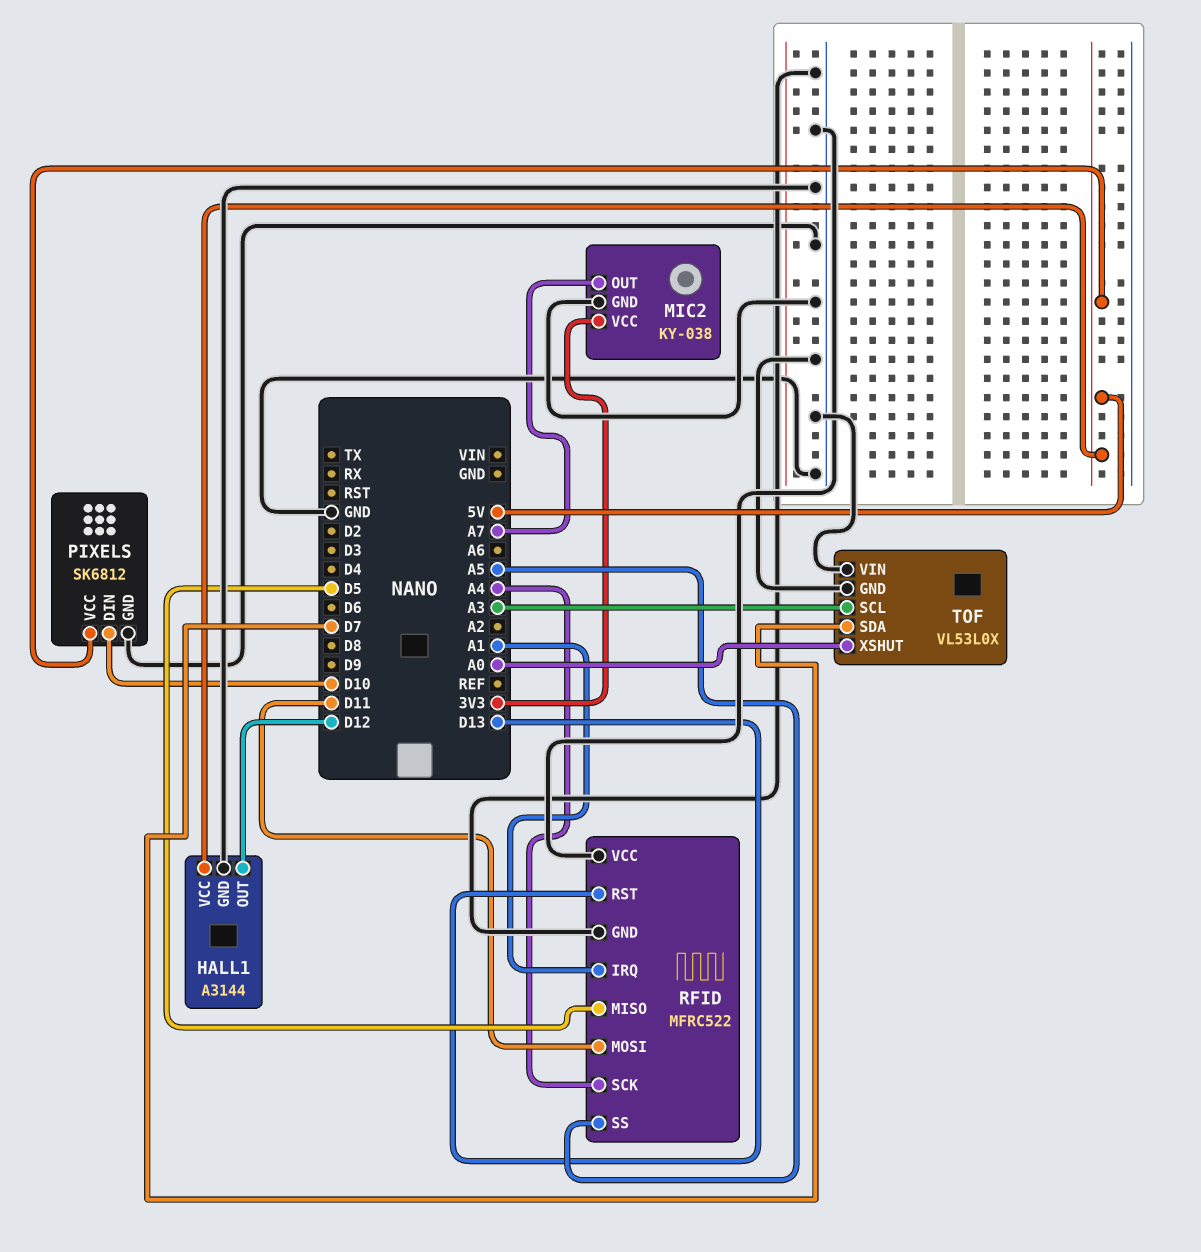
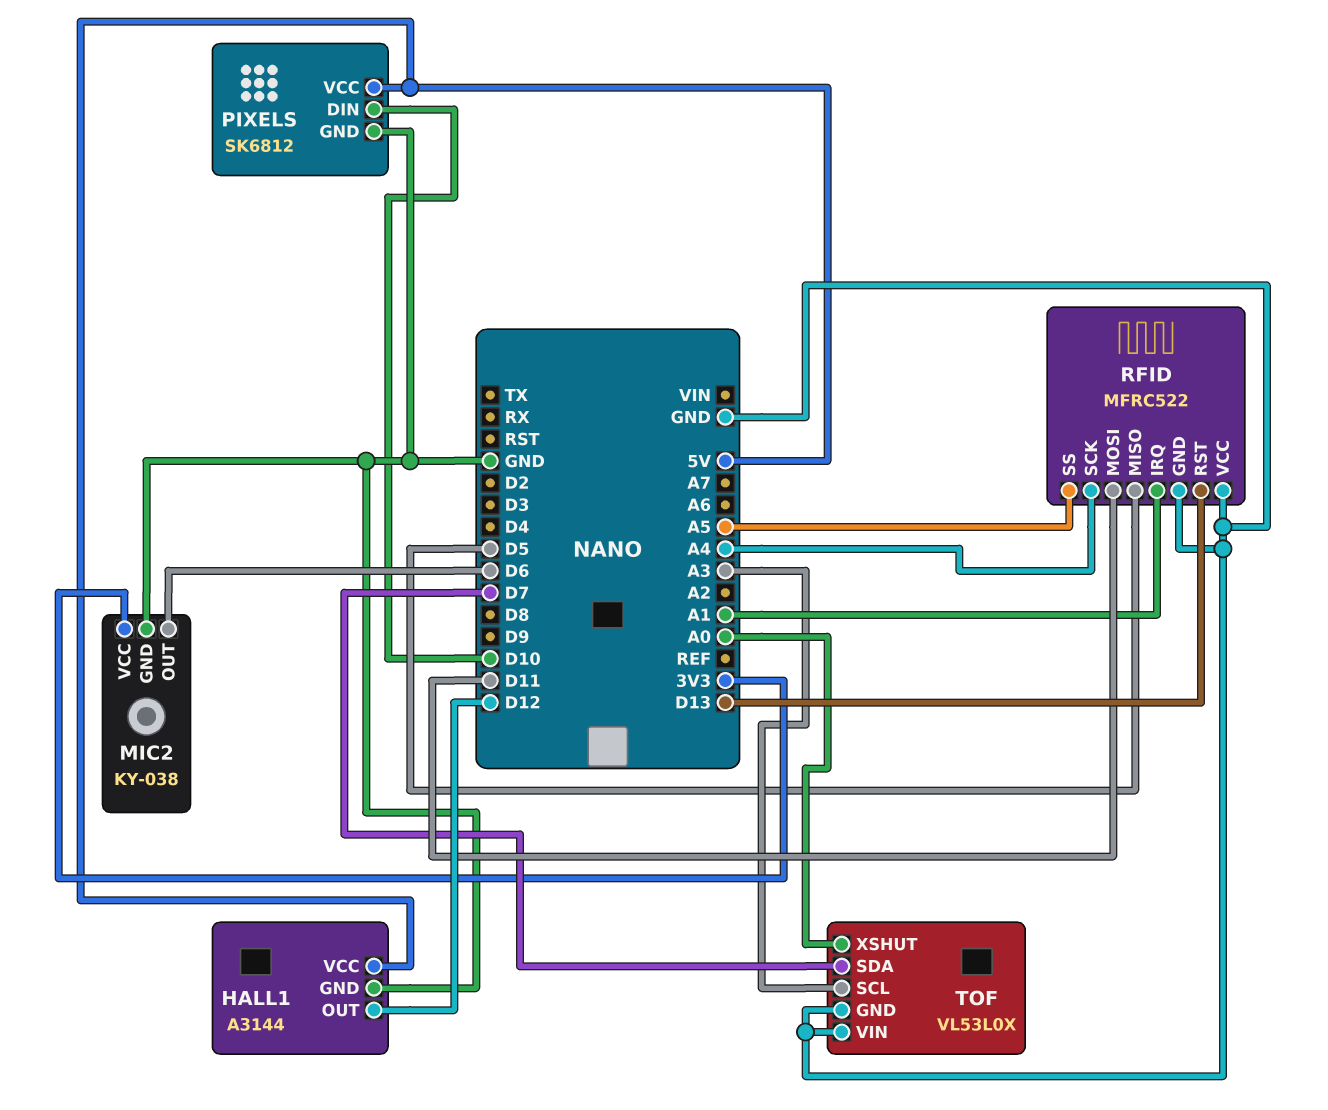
MIC2 pin OUT: A7 -> D6

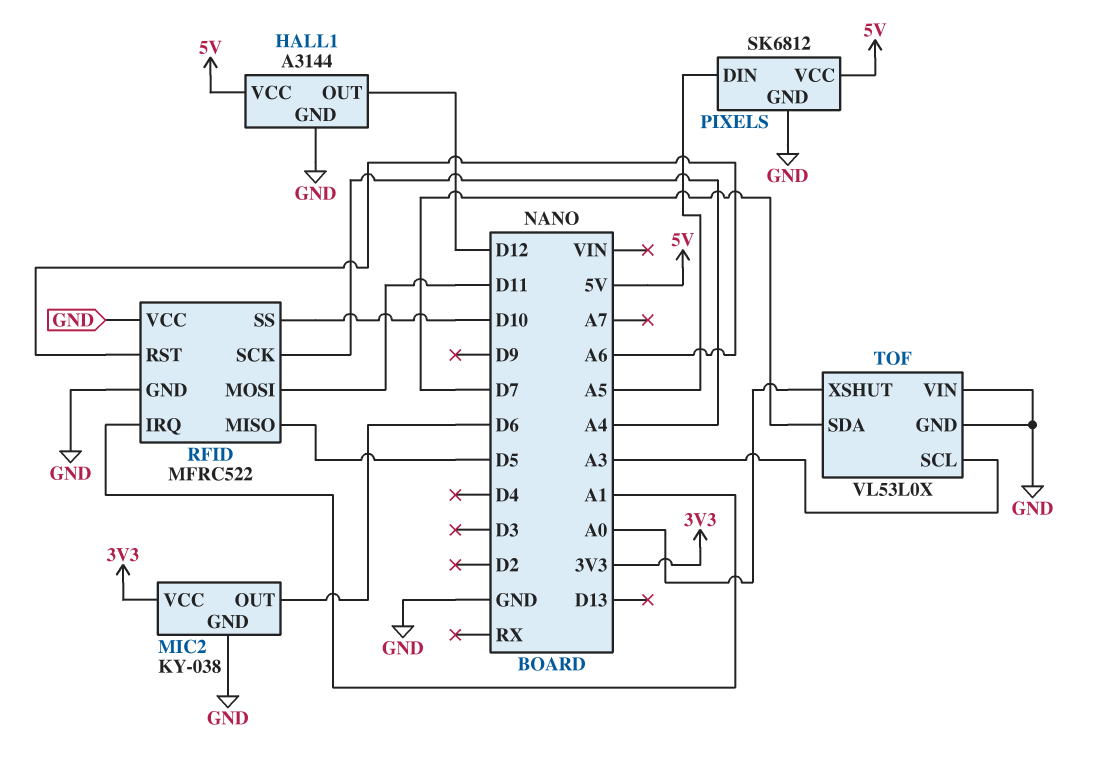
PIXELS pin DIN: D10 -> A5
RFID pin RST: D13 -> A6
RFID pin SS: A5 -> D10

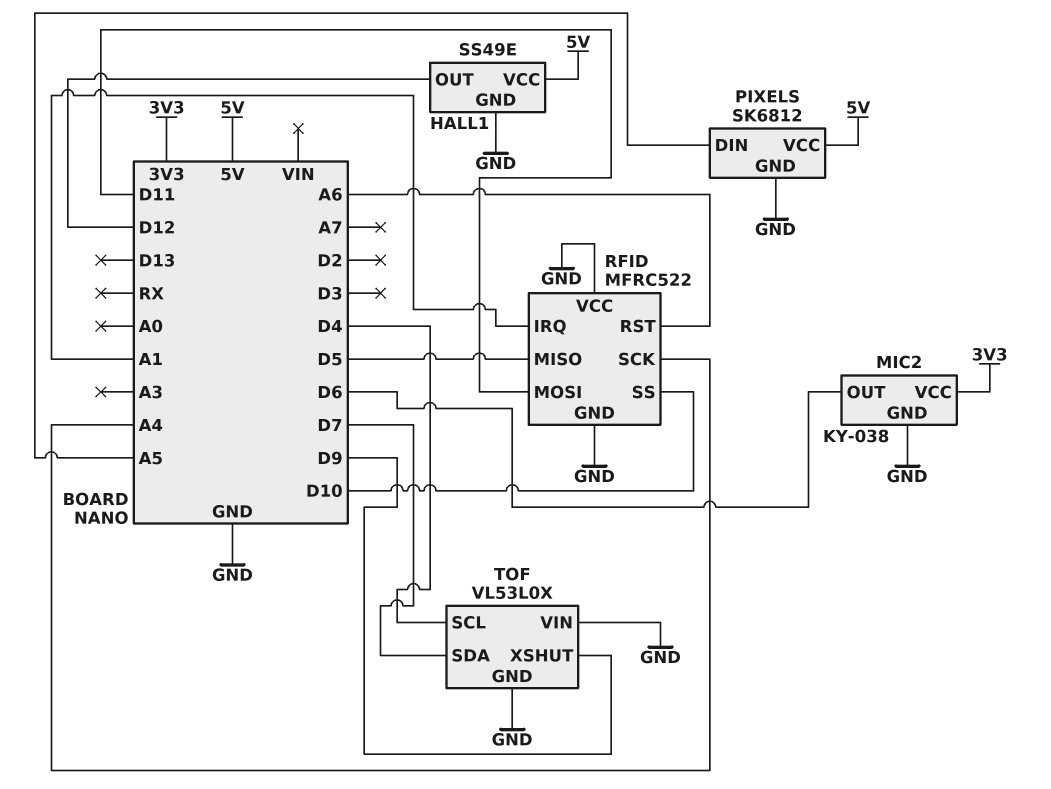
HALL1: A3144 -> SS49E
TOF pin SCL: A3 -> D4
TOF pin XSHUT: A0 -> D9

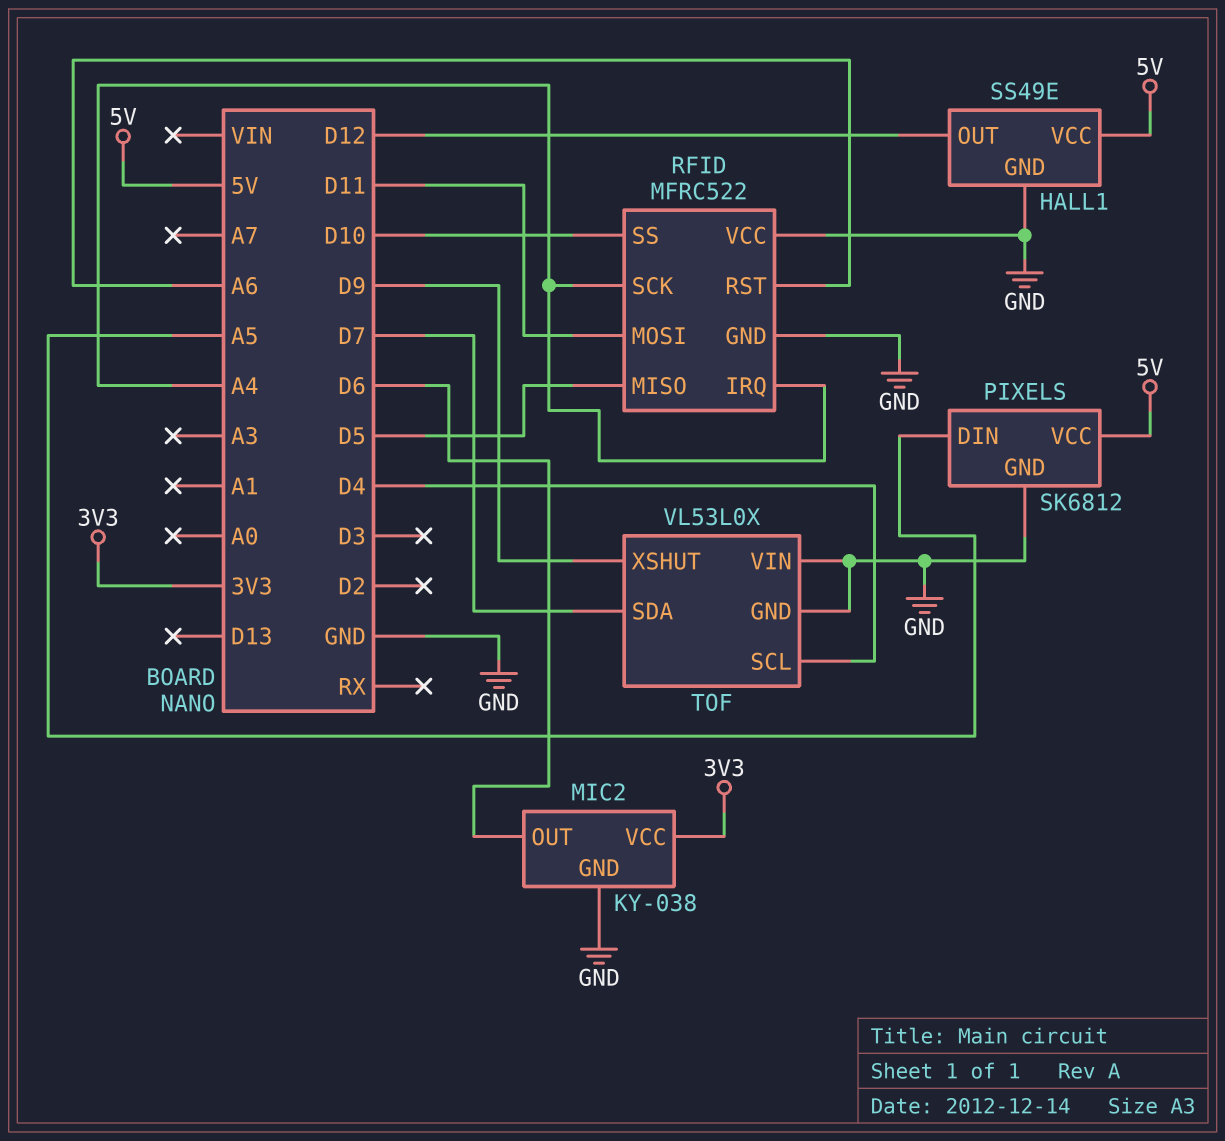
RFID pin IRQ: A1 -> A4

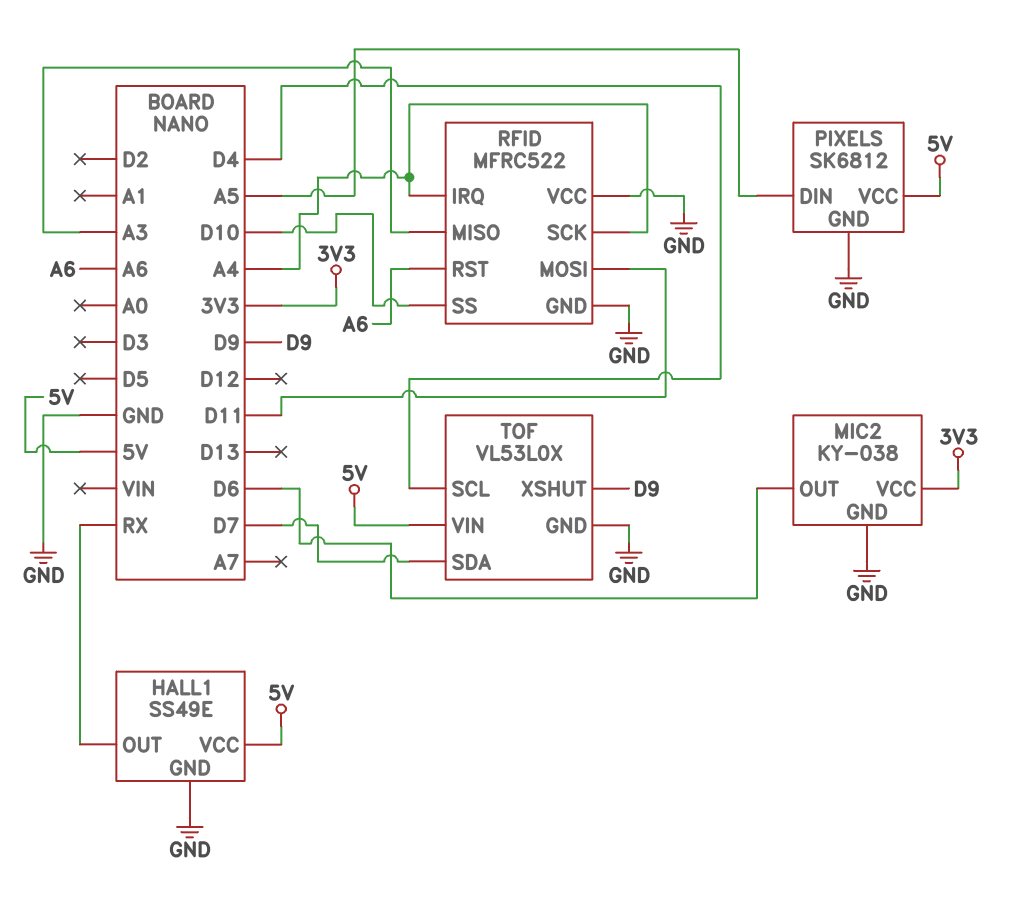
HALL1 pin OUT: D12 -> RX
RFID pin MISO: D5 -> A3
TOF pin VIN: GND -> 5V

